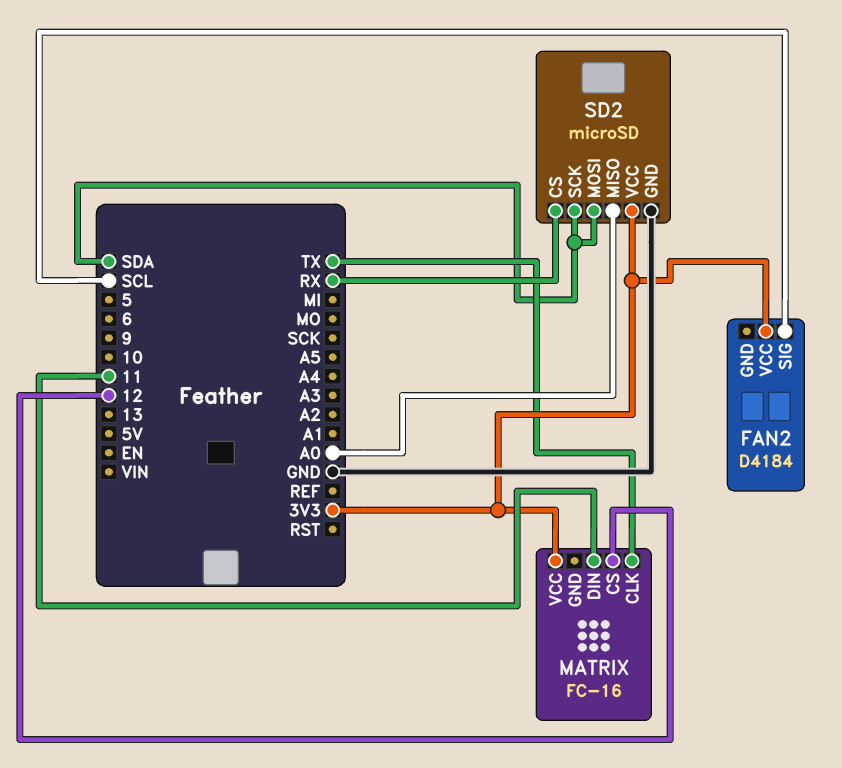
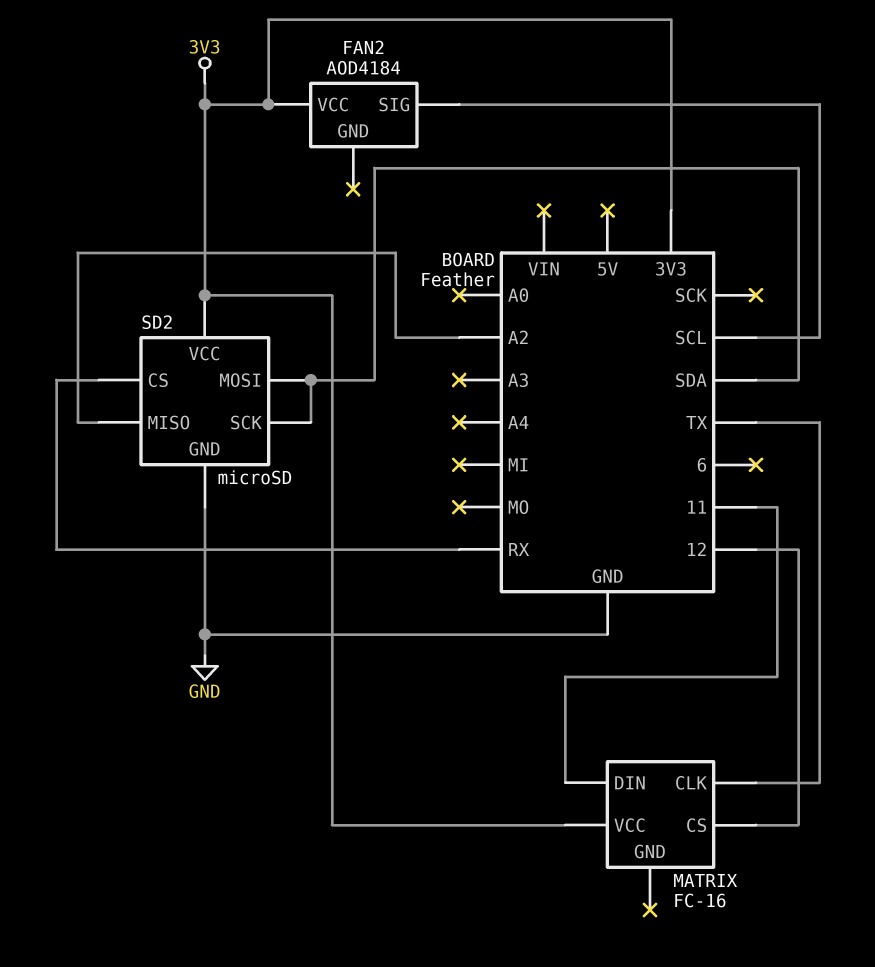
FAN2: D4184 -> AOD4184
SD2 pin MISO: A0 -> A2

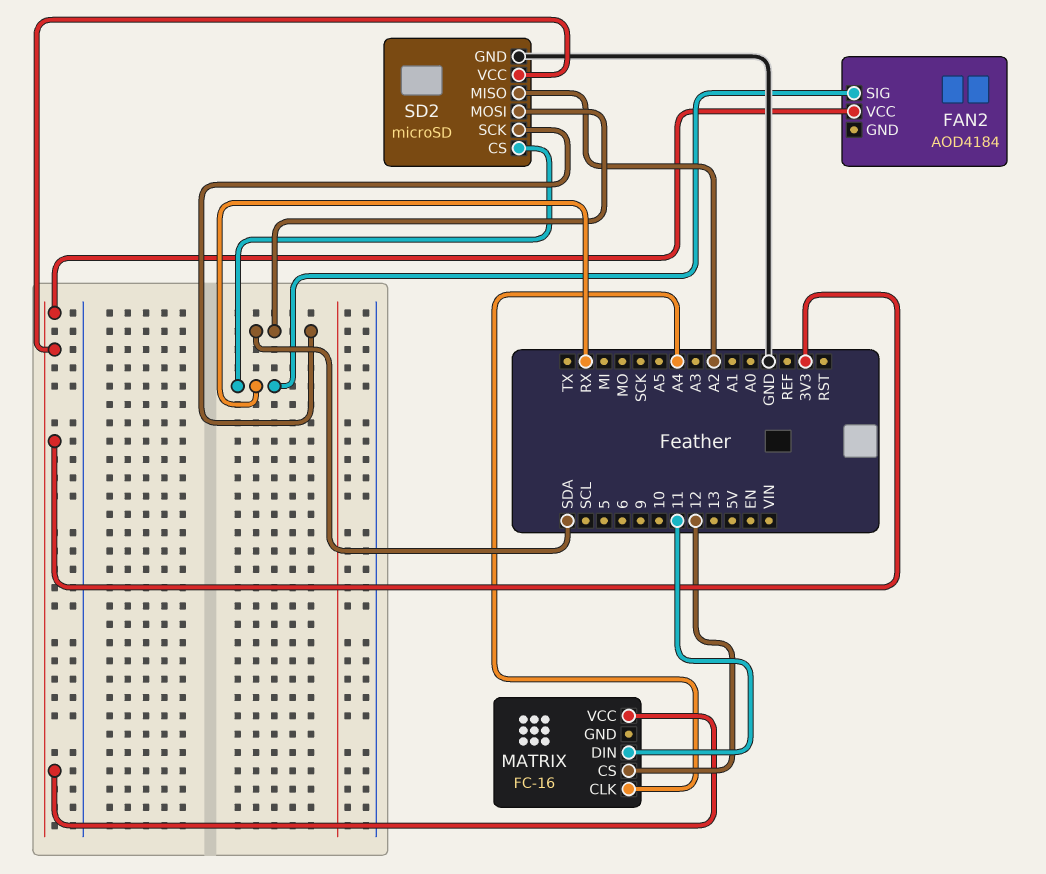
FAN2 pin SIG: SCL -> RX
MATRIX pin CLK: TX -> A4

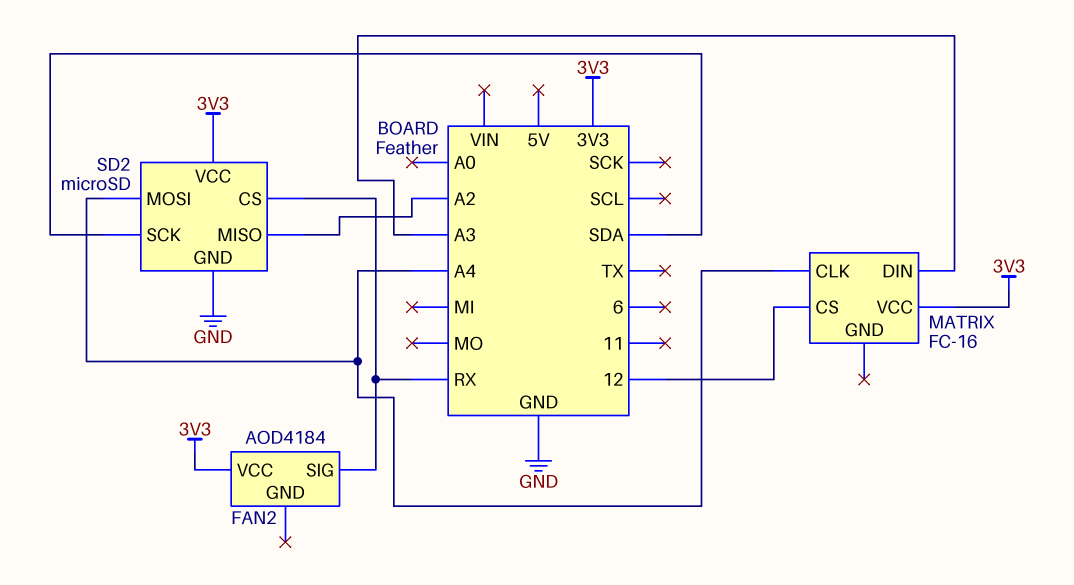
MATRIX pin DIN: 11 -> A3
SD2 pin MOSI: SDA -> A4

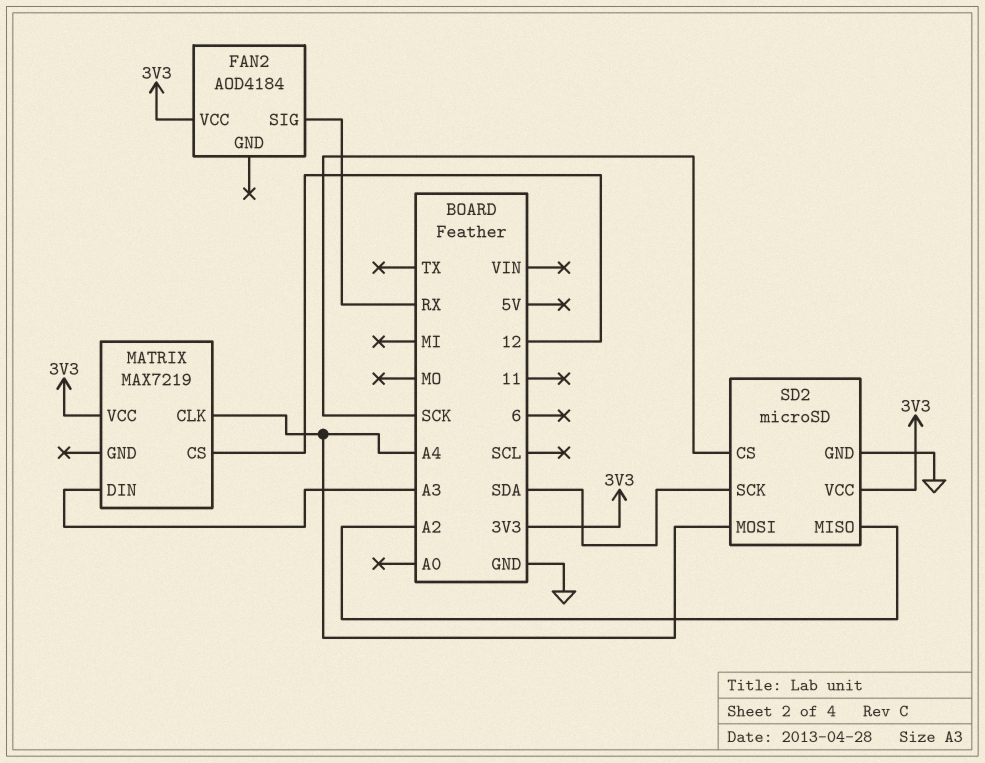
MATRIX: FC-16 -> MAX7219
SD2 pin CS: RX -> SCK

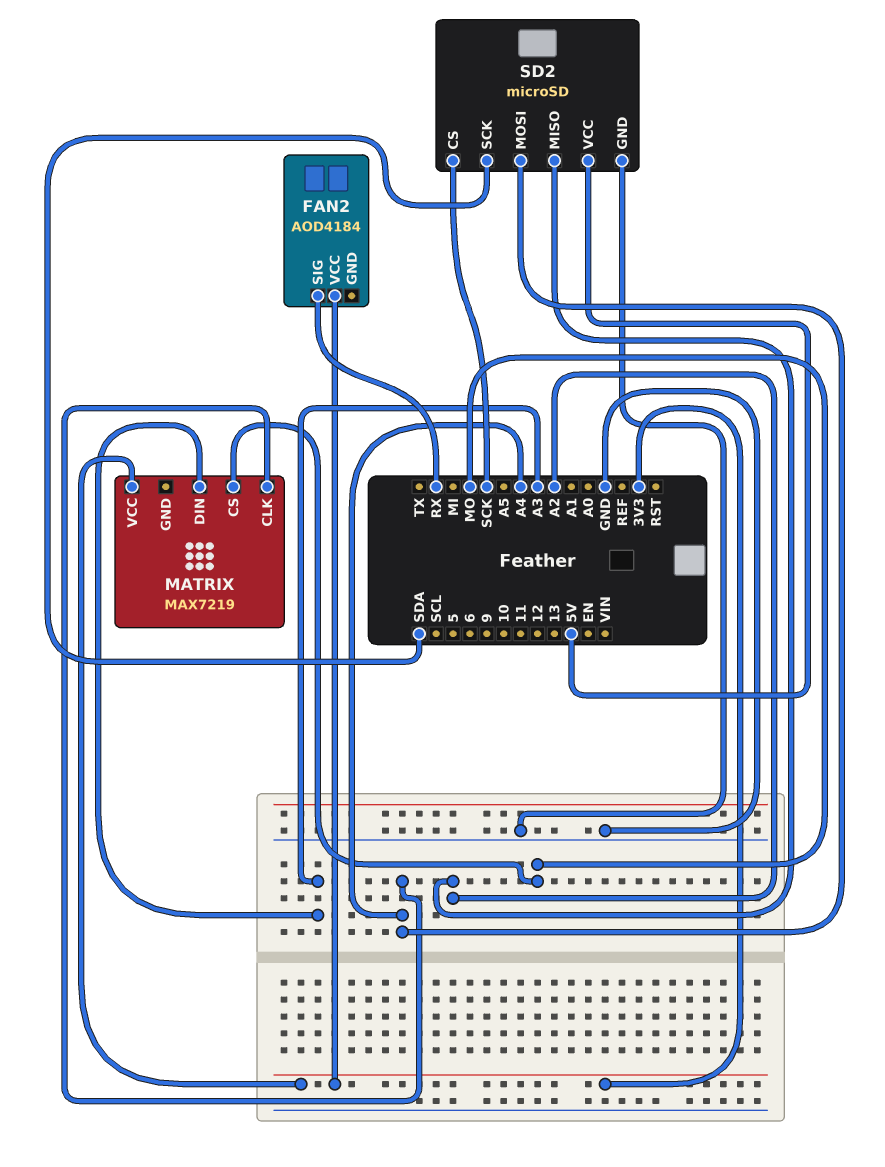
MATRIX pin CS: 12 -> MO
SD2 pin VCC: 3V3 -> 5V

